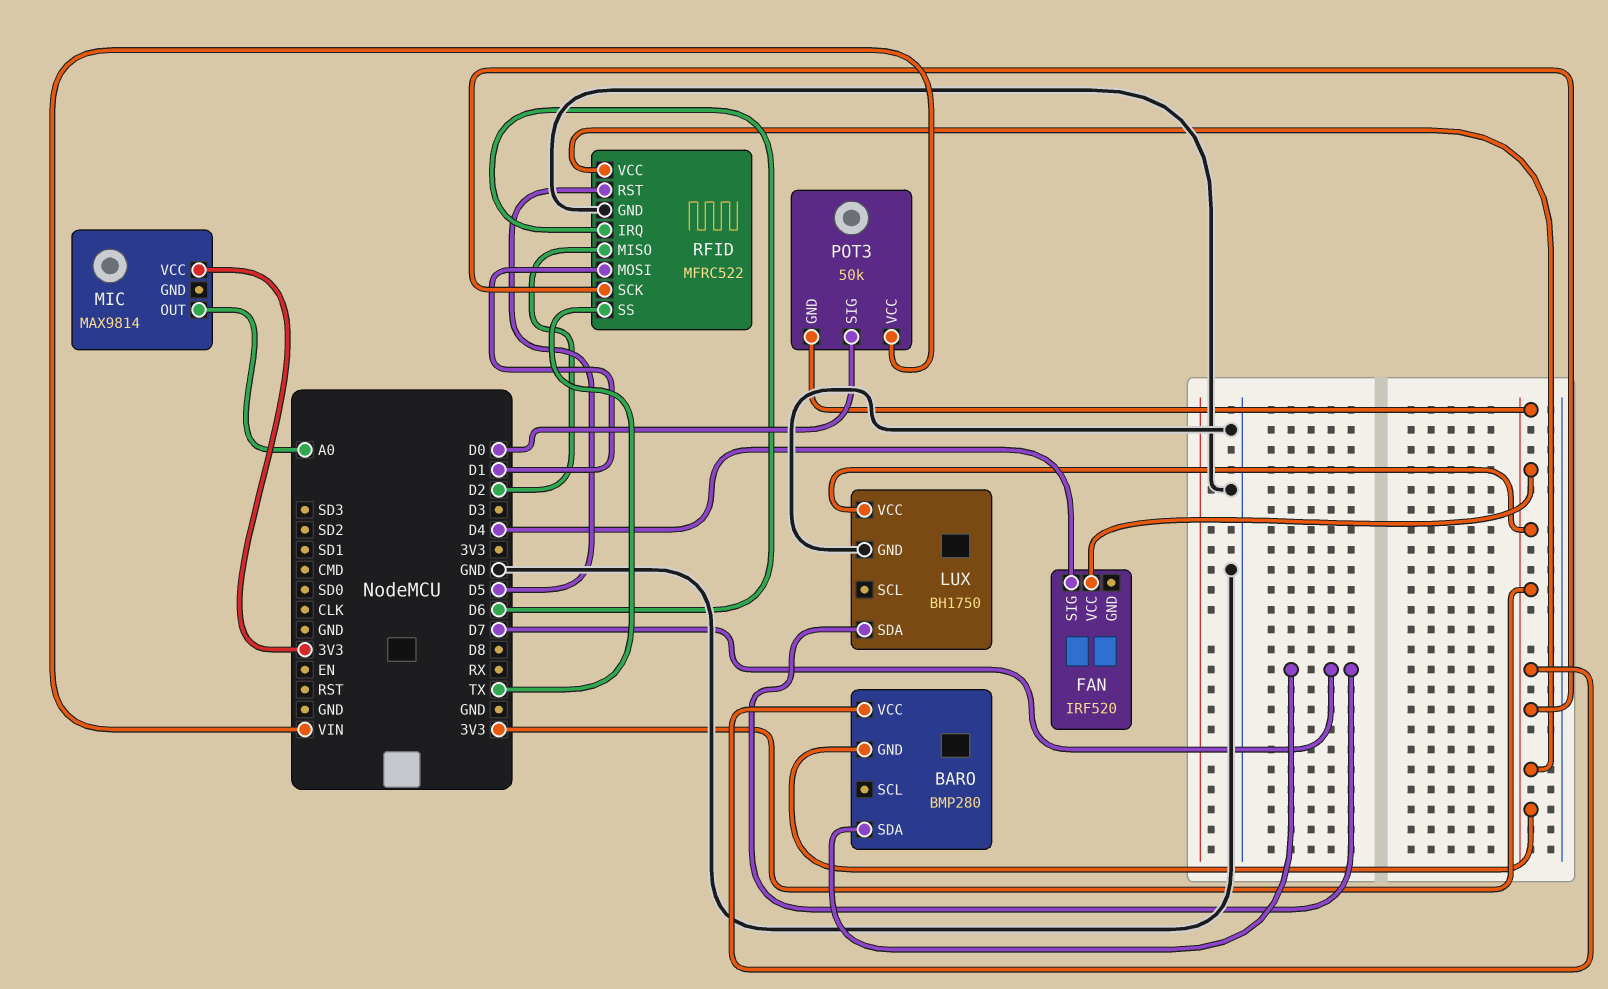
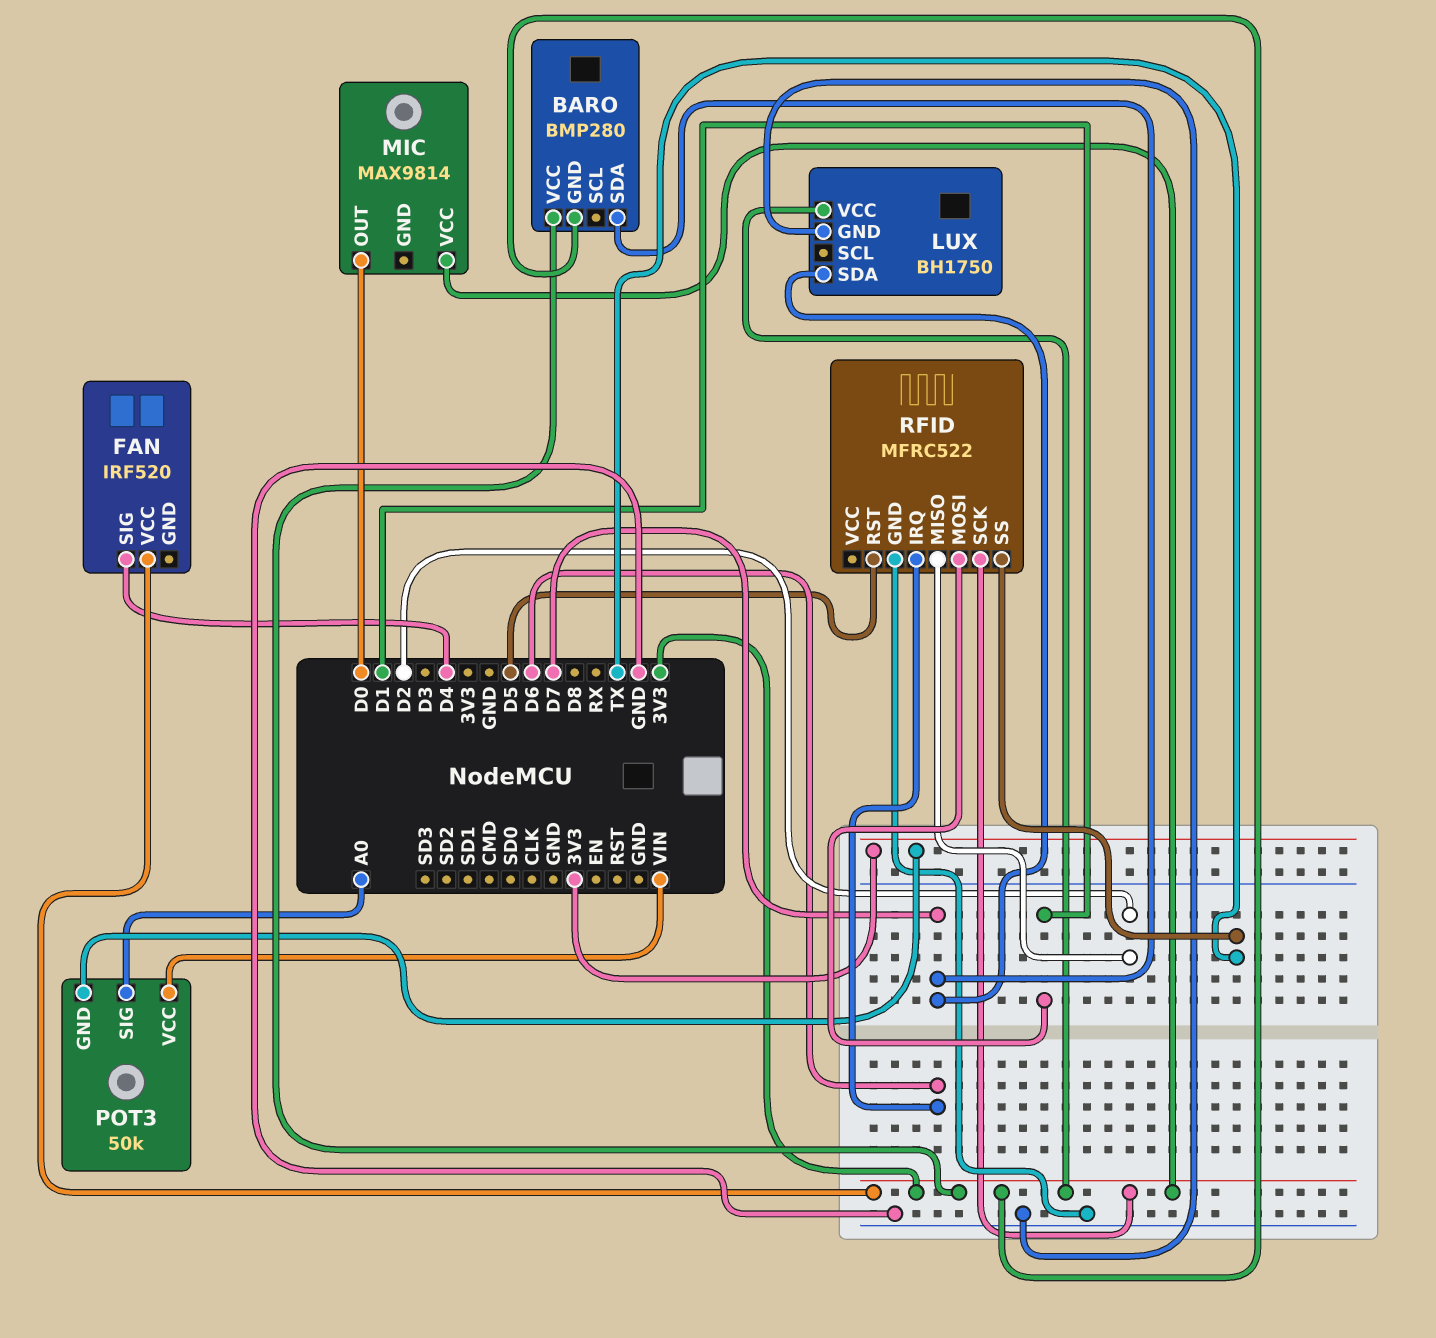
MIC pin OUT: A0 -> D0
POT3 pin SIG: D0 -> A0
RFID pin VCC: 3V3 -> none

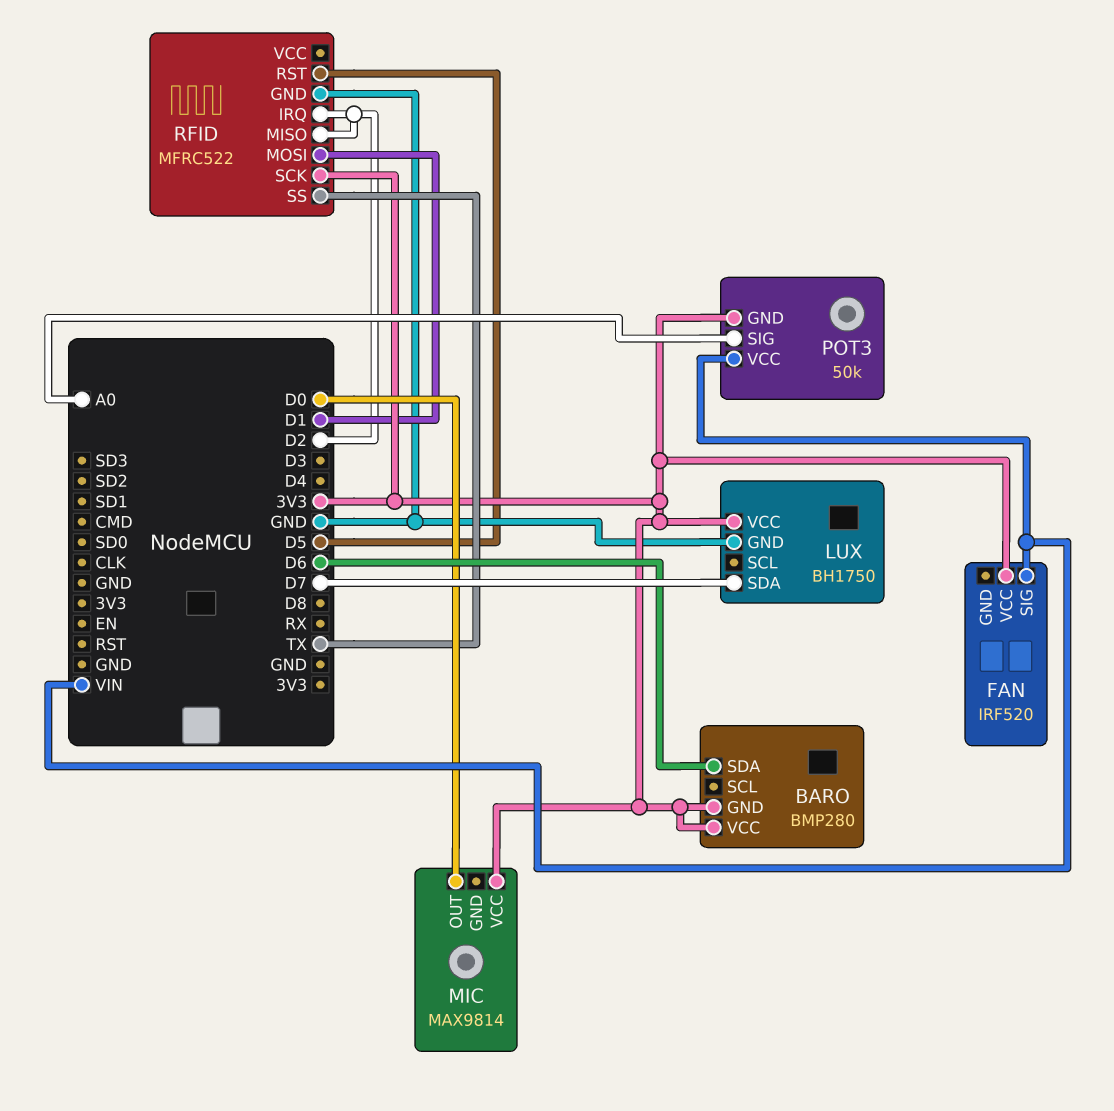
BARO pin SDA: D7 -> D6
FAN pin SIG: D4 -> VIN
RFID pin IRQ: D6 -> D2

